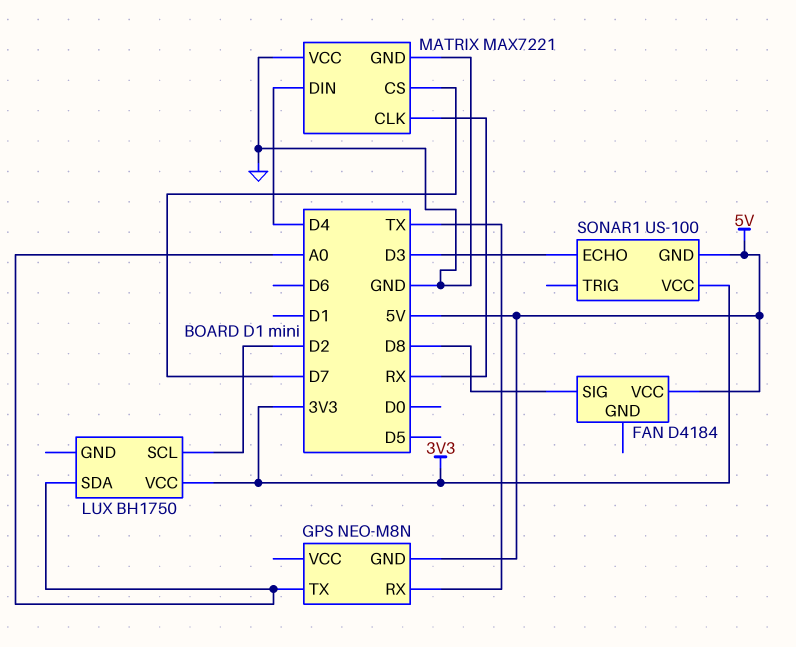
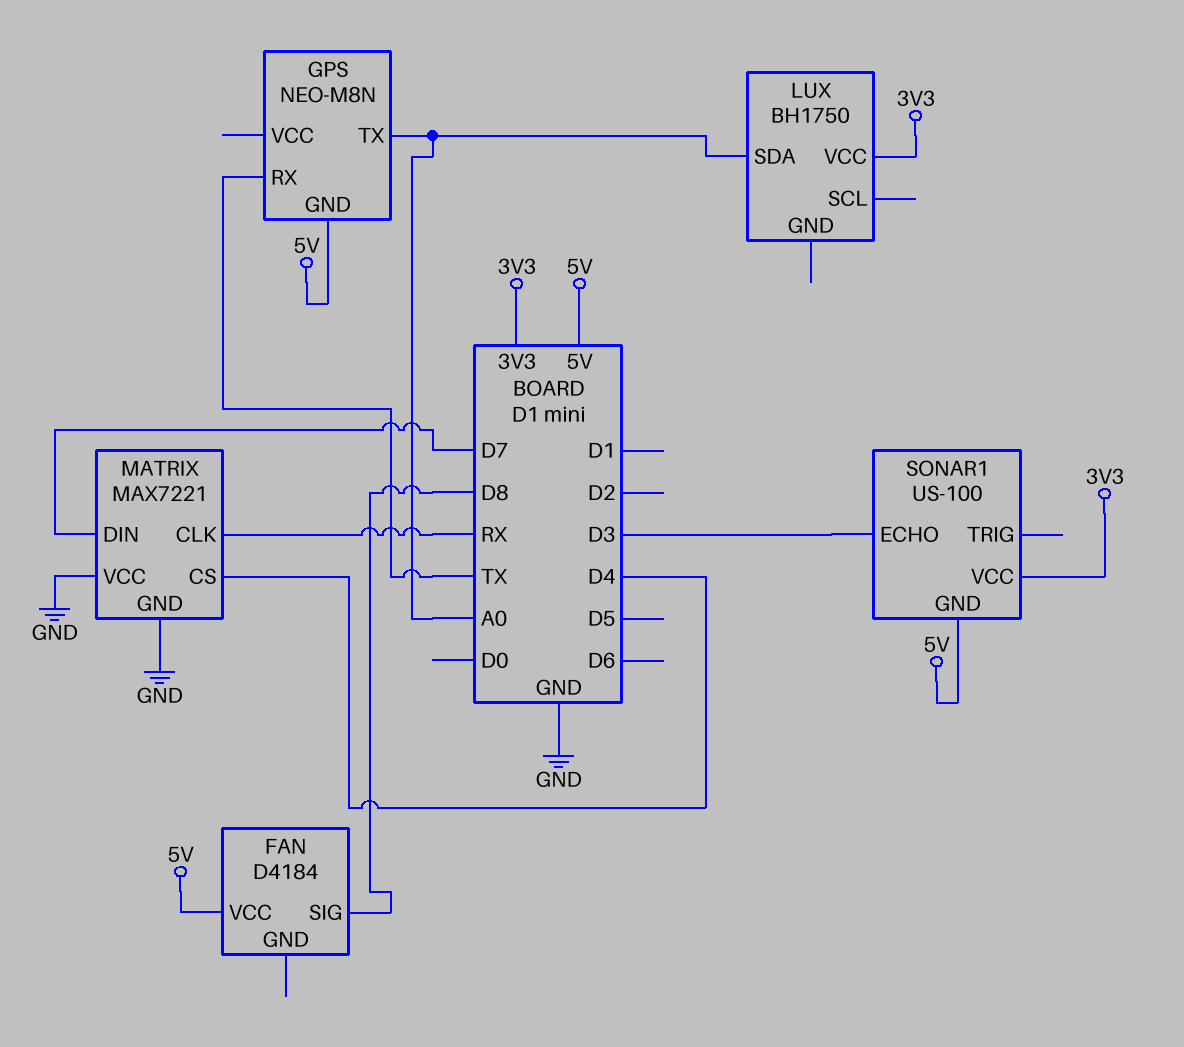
LUX pin SCL: D2 -> none
MATRIX pin CS: D7 -> D4
MATRIX pin DIN: D4 -> D7

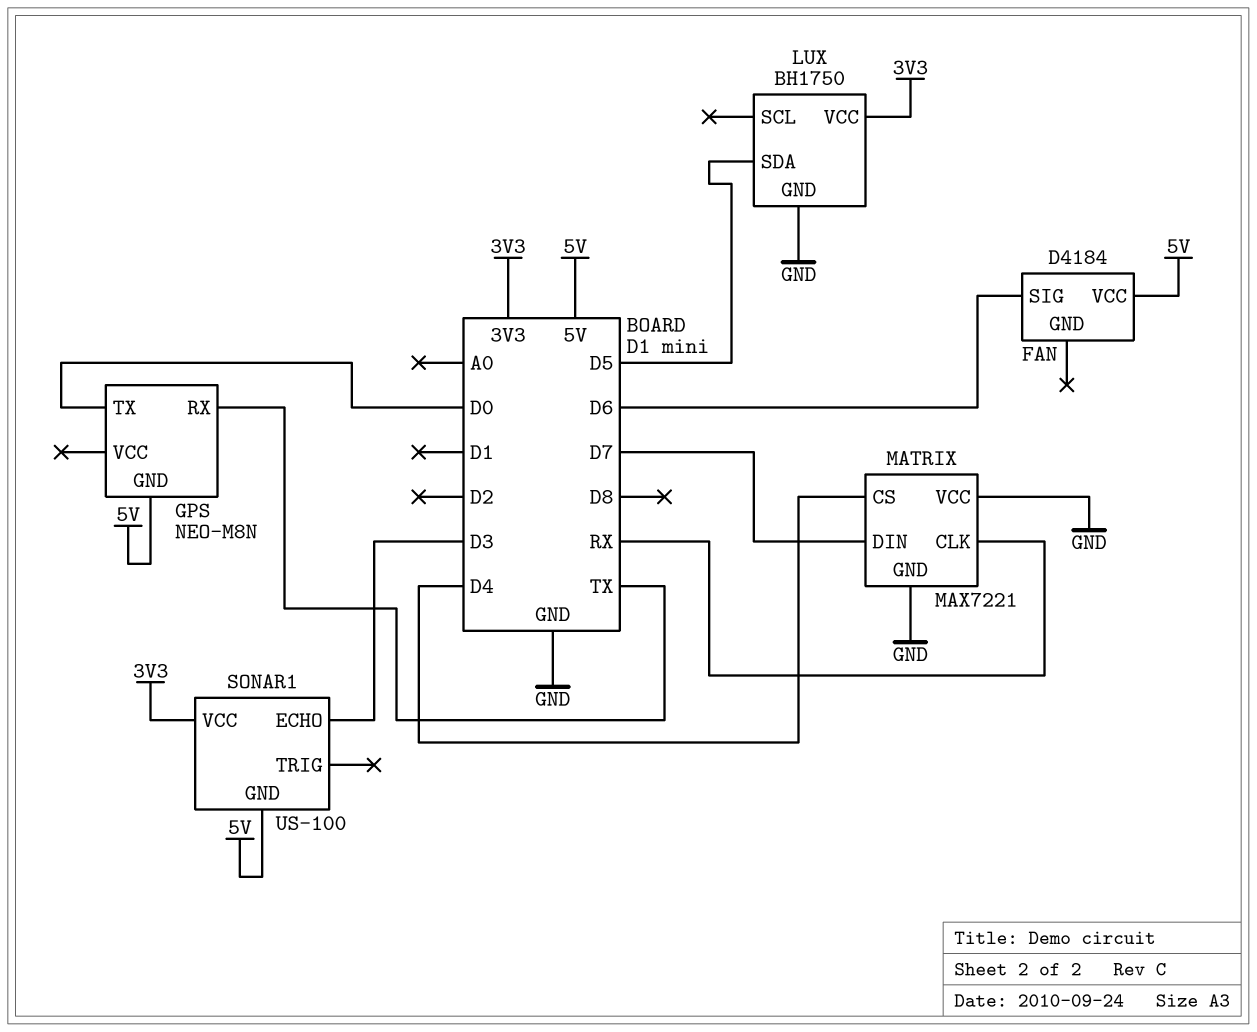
FAN pin SIG: D8 -> D6
GPS pin TX: A0 -> D0
LUX pin GND: none -> GND
LUX pin SDA: A0 -> D5

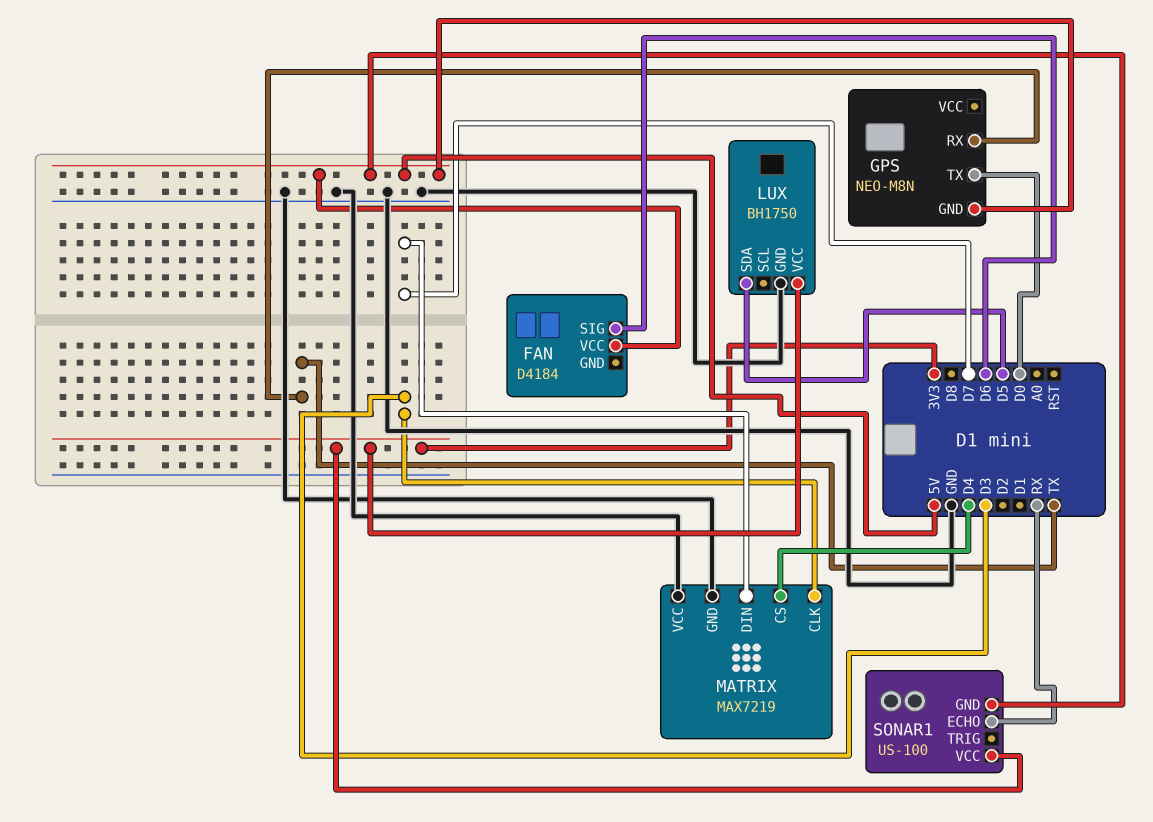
MATRIX: MAX7221 -> MAX7219
MATRIX pin CLK: RX -> D3
SONAR1 pin ECHO: D3 -> RX

